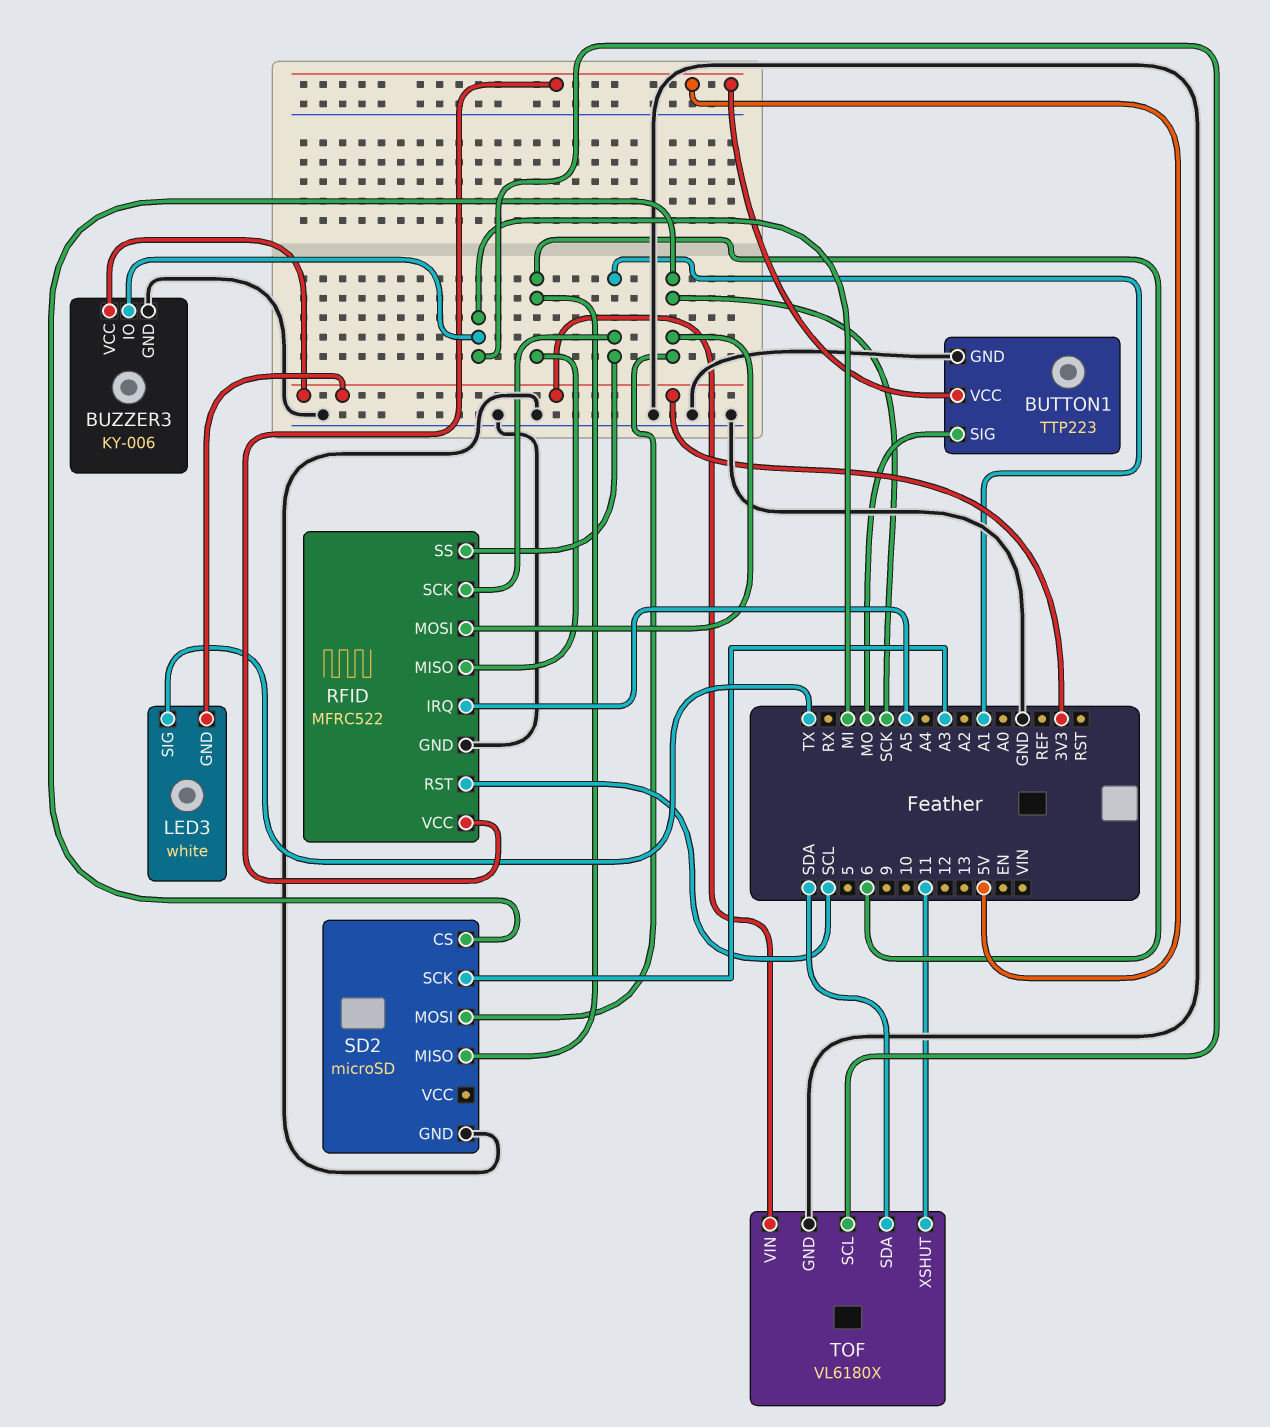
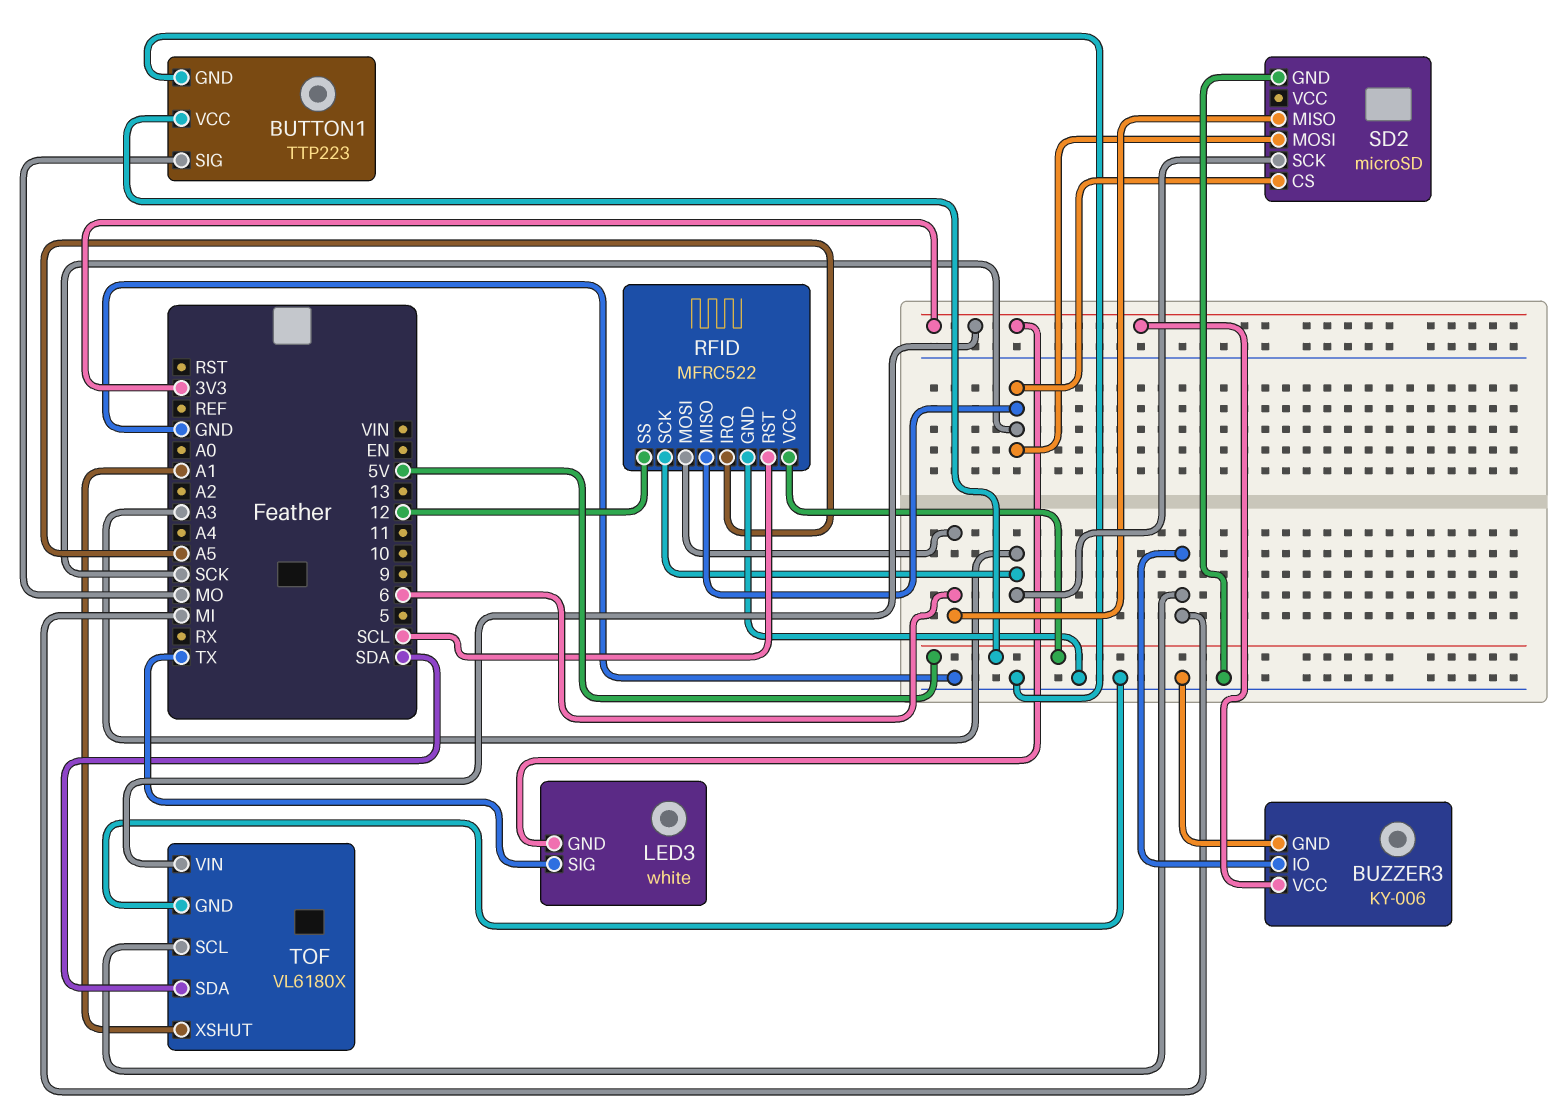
RFID pin MISO: 6 -> SCK
RFID pin MOSI: SCK -> 6
RFID pin SCK: A1 -> A3
RFID pin SS: A1 -> 12
TOF pin XSHUT: 11 -> A1

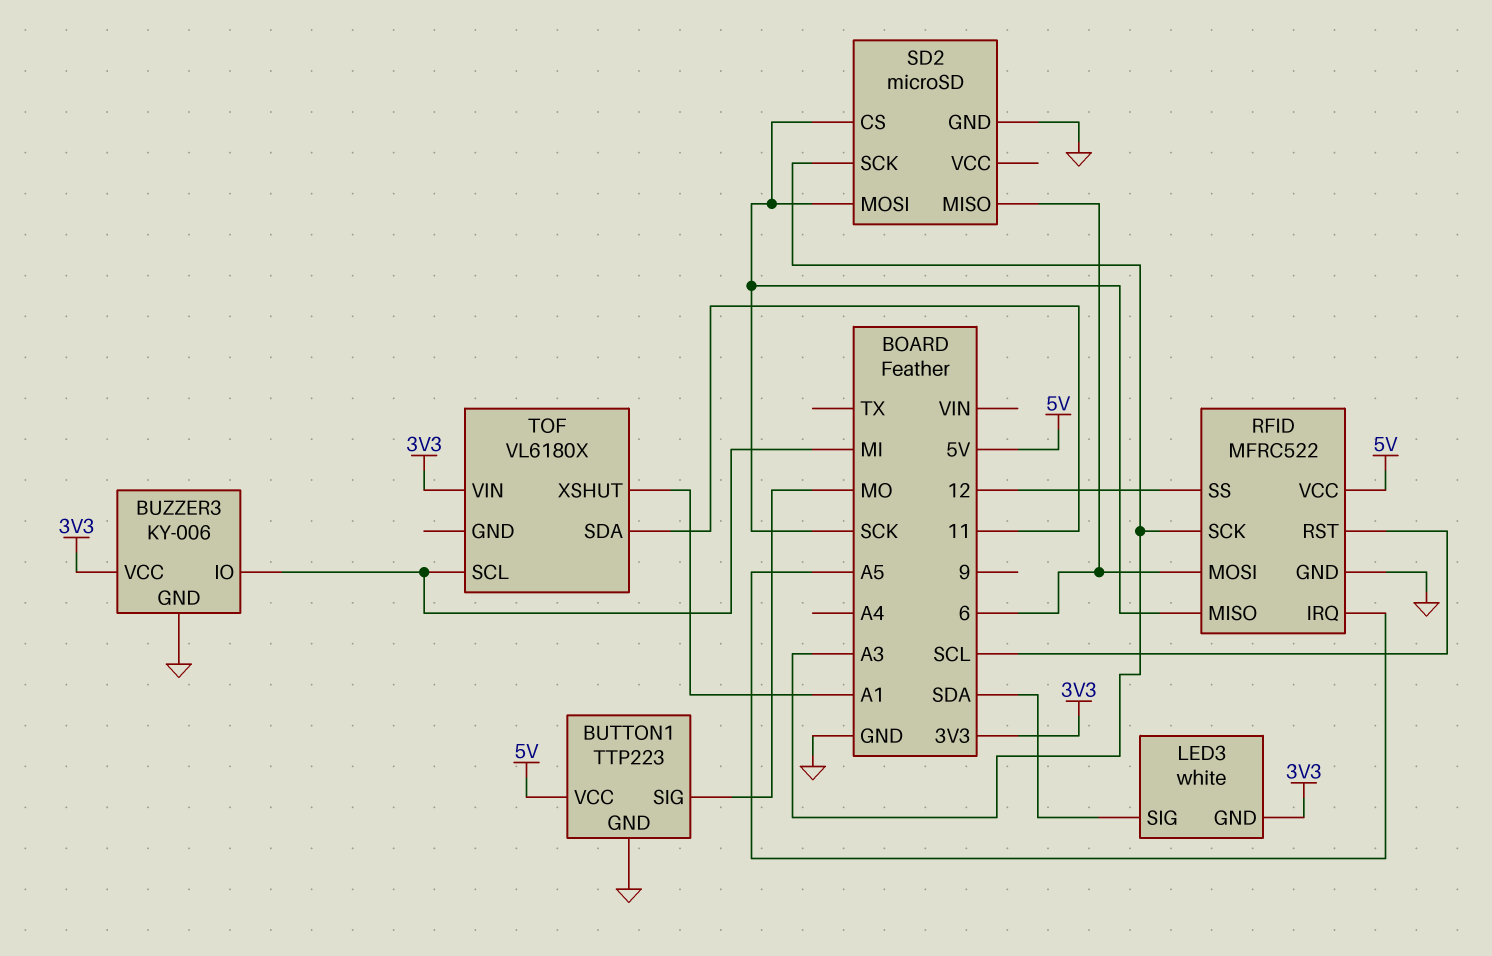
LED3 pin SIG: TX -> SDA
TOF pin GND: GND -> none
TOF pin SDA: SDA -> 11

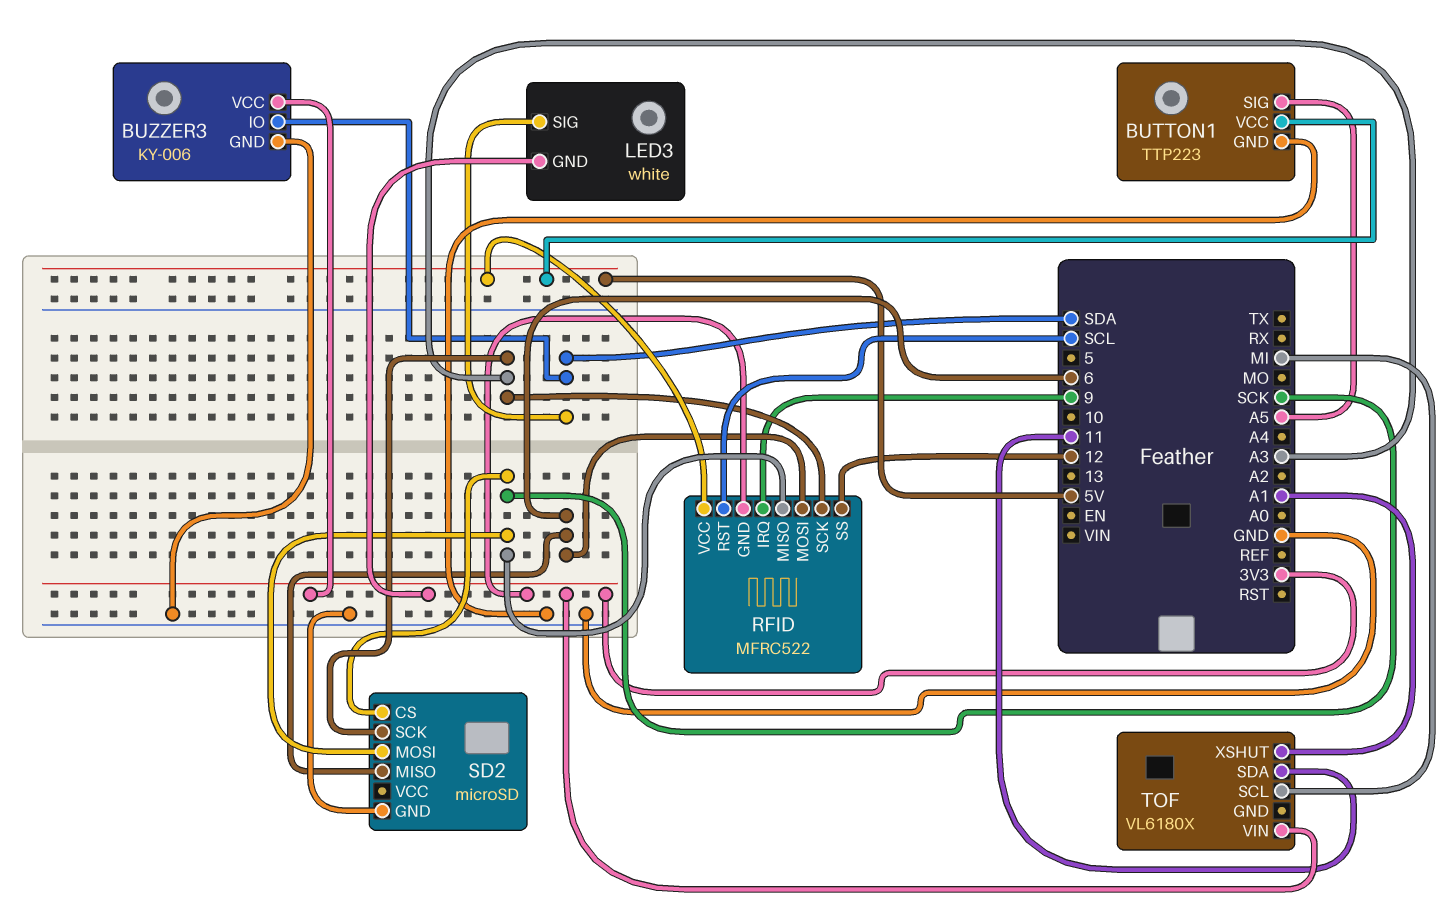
BUTTON1 pin SIG: MO -> A5
BUZZER3 pin IO: MI -> SDA
RFID pin GND: GND -> 3V3
RFID pin IRQ: A5 -> 9

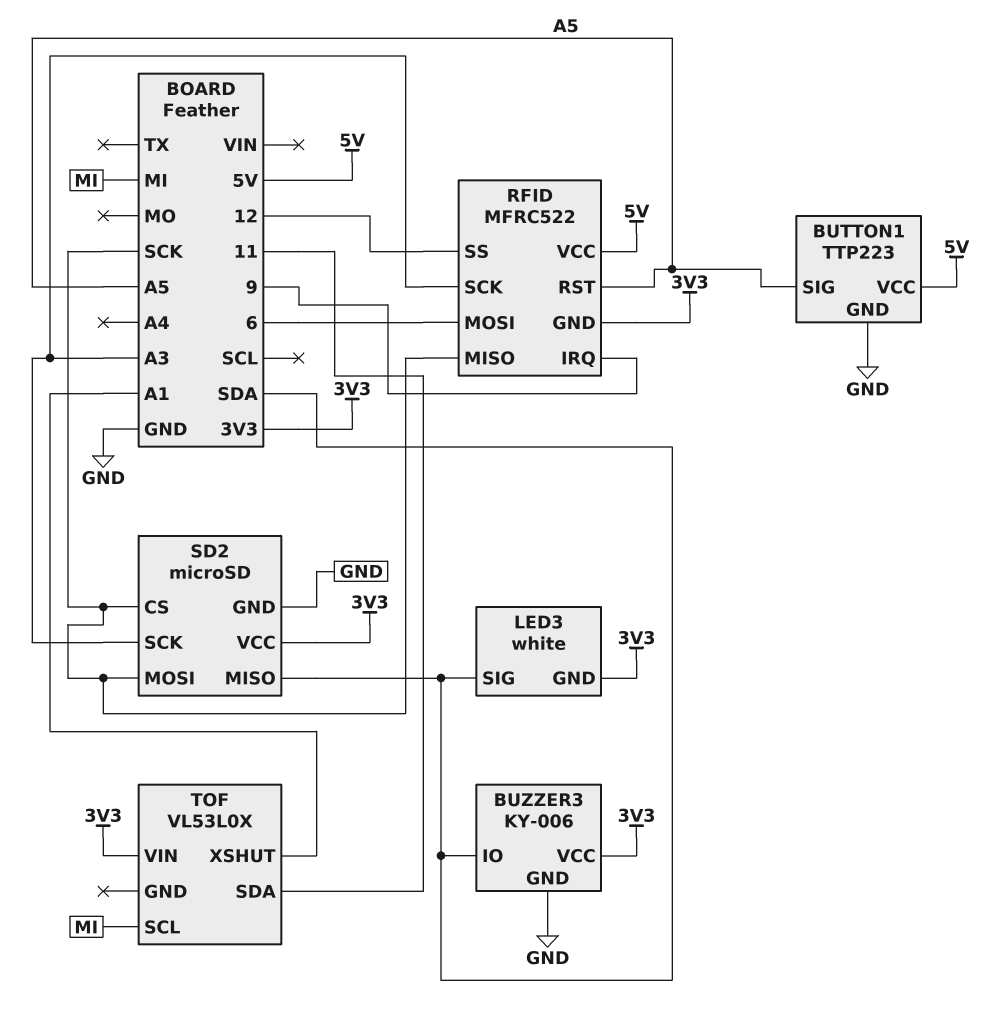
RFID pin RST: SCL -> A5
SD2 pin MISO: 6 -> SDA
SD2 pin VCC: none -> 3V3
TOF: VL6180X -> VL53L0X

